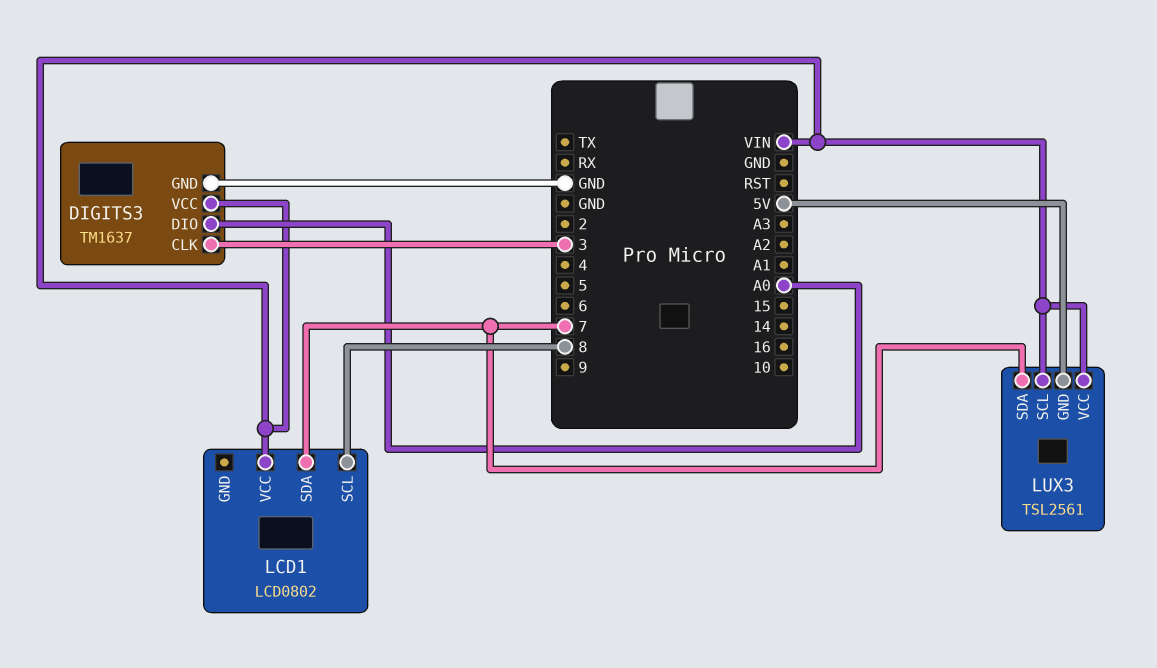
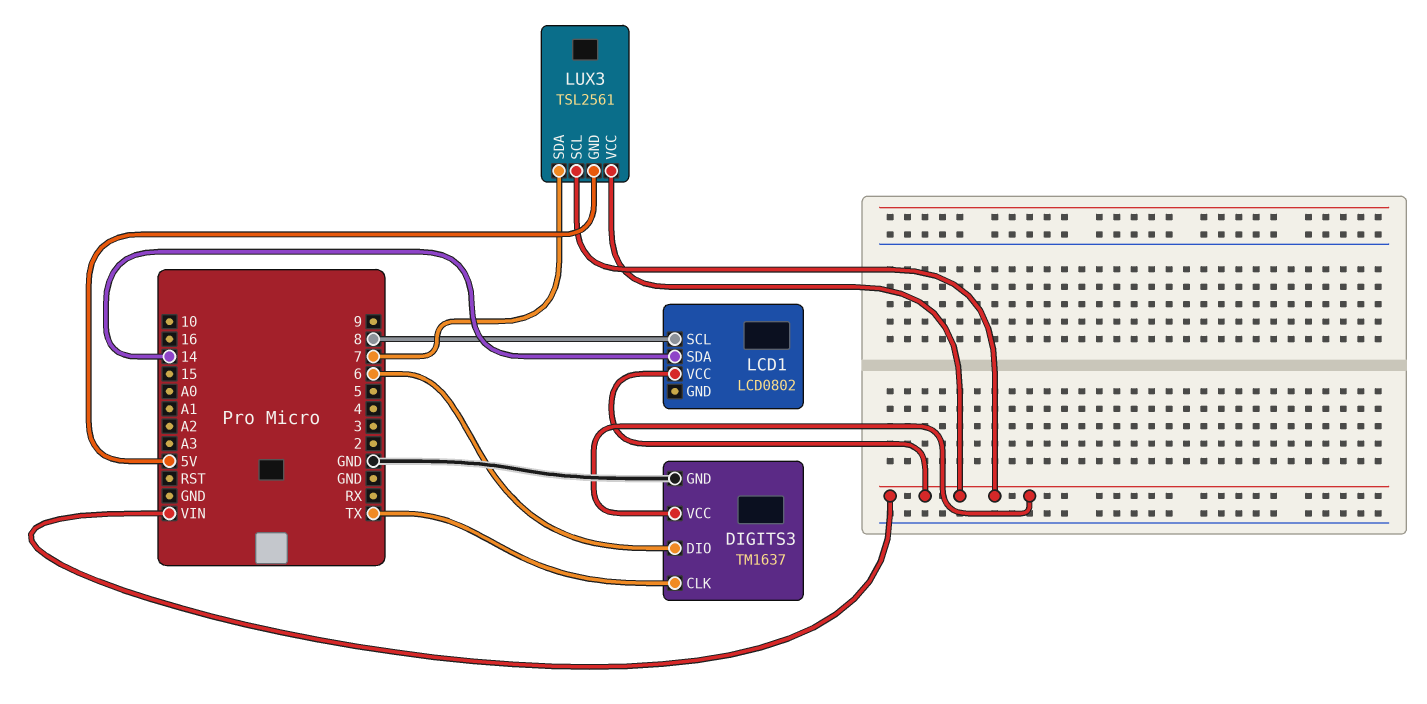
DIGITS3 pin CLK: 3 -> TX
DIGITS3 pin DIO: A0 -> 6
LCD1 pin SDA: 7 -> 14

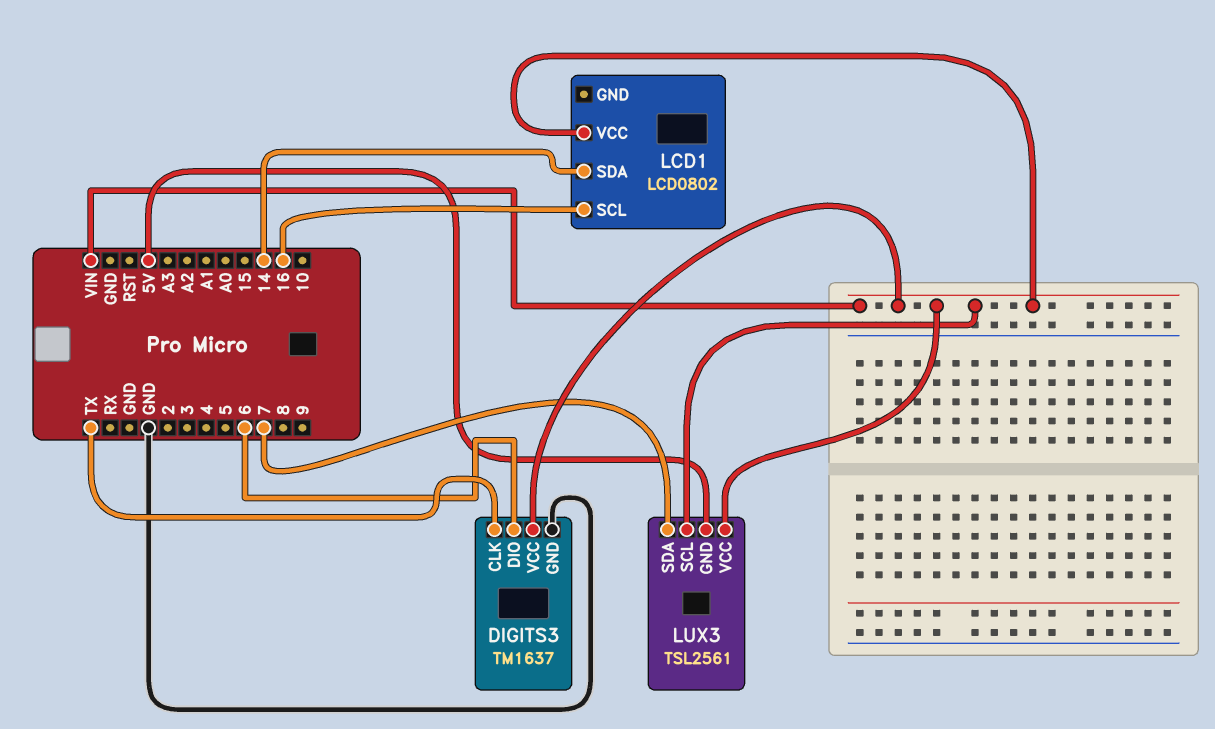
LCD1 pin SCL: 8 -> 16

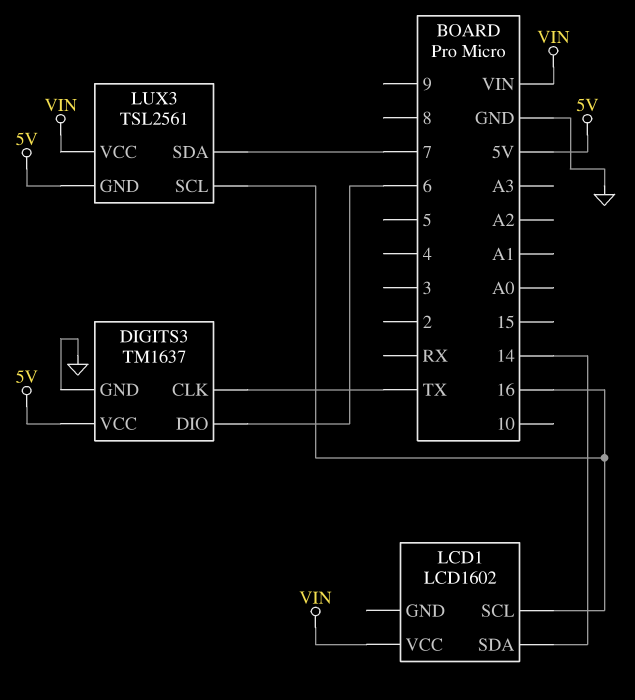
DIGITS3 pin VCC: VIN -> 5V
LCD1: LCD0802 -> LCD1602
LUX3 pin SCL: VIN -> 16

